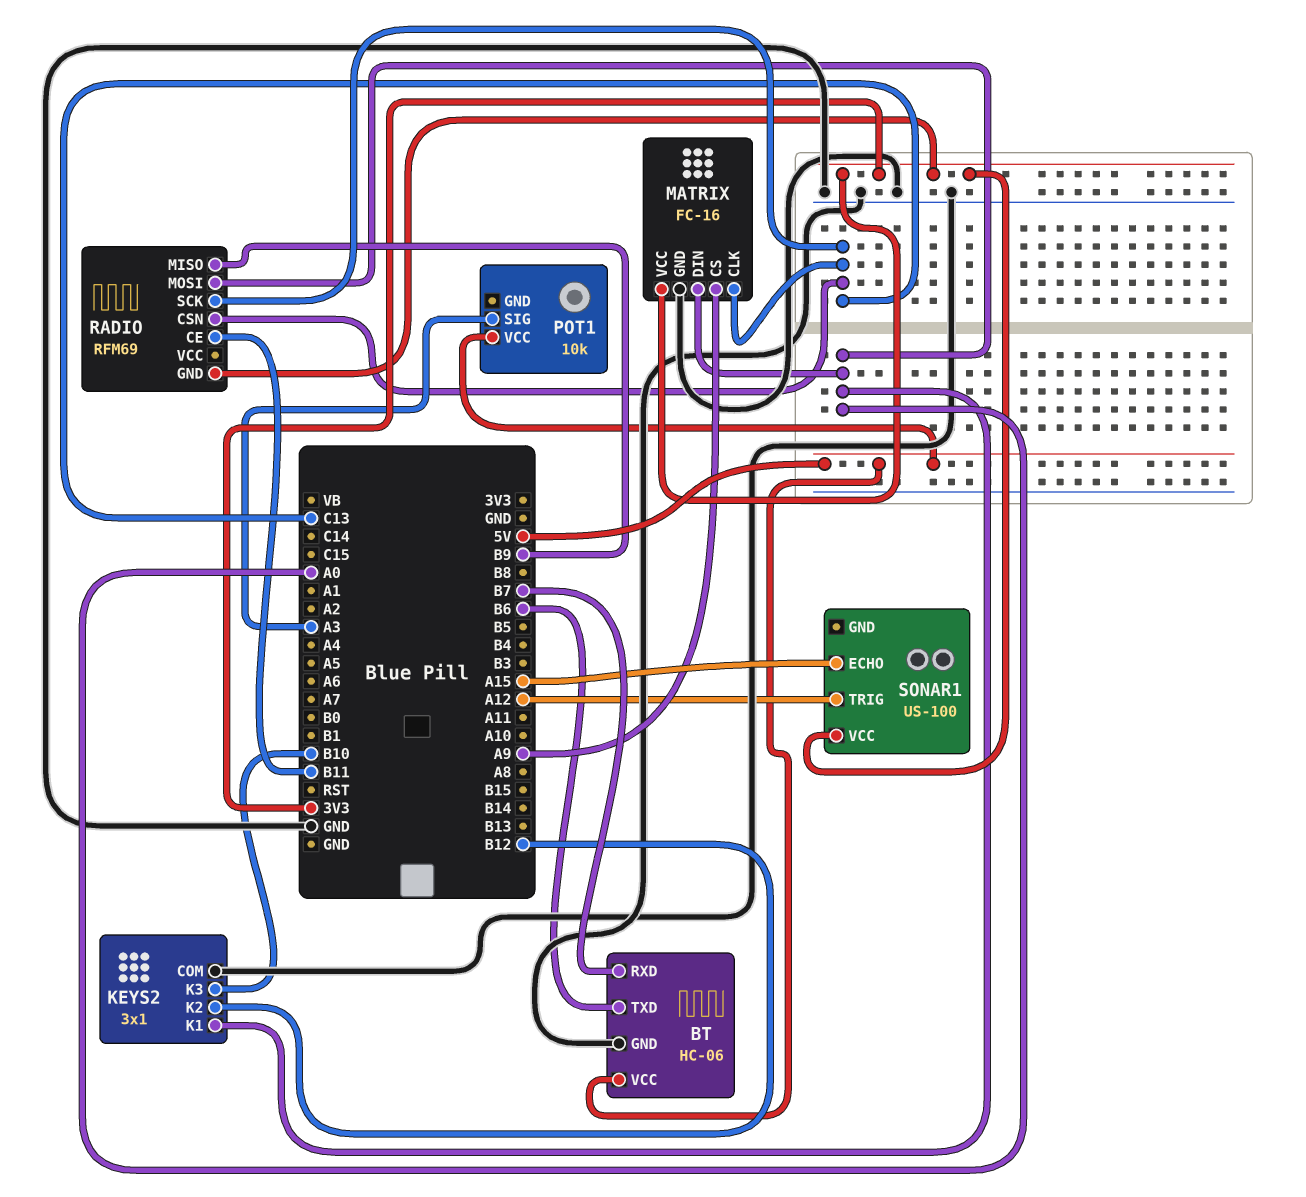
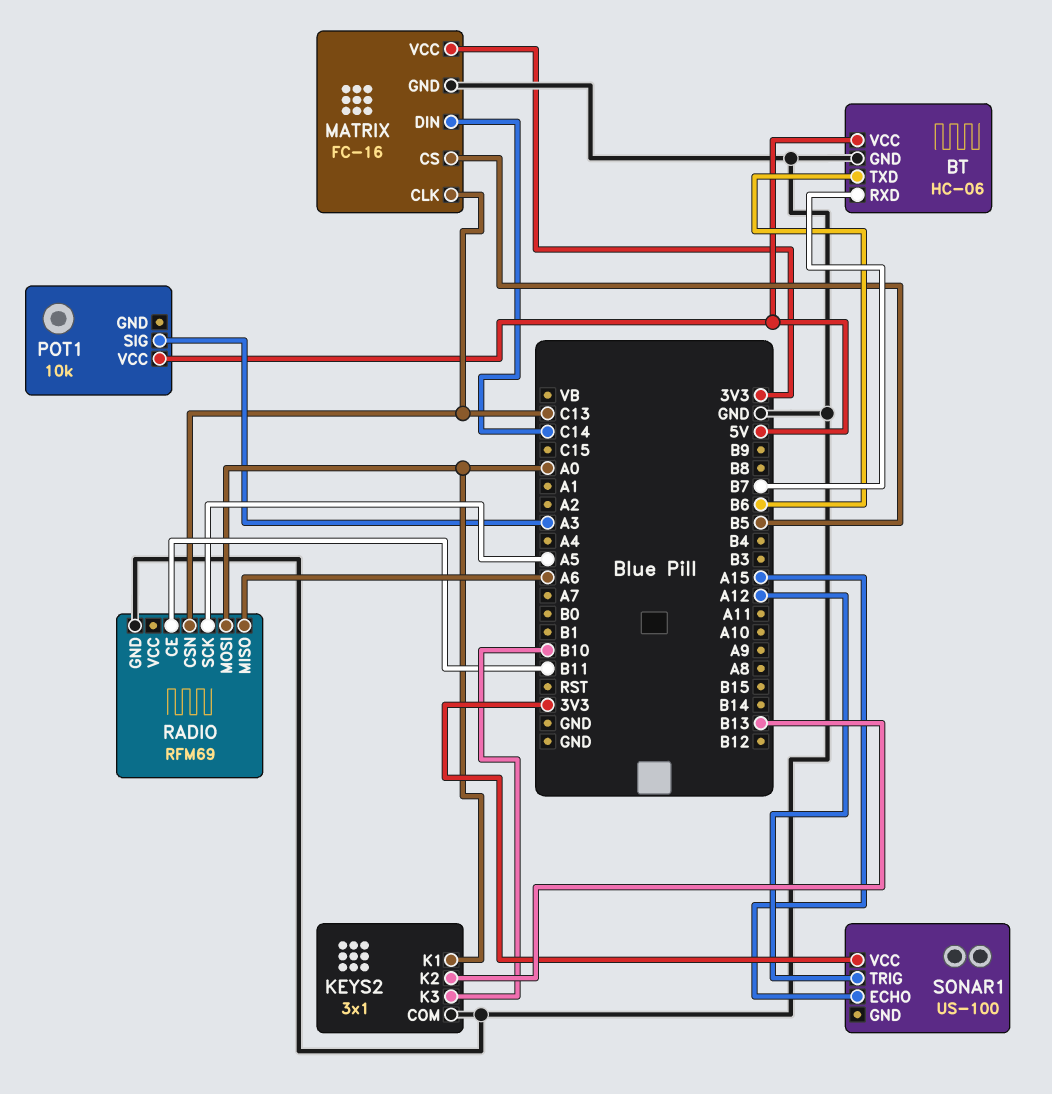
KEYS2 pin K2: B12 -> B13
MATRIX pin CS: A9 -> B5
MATRIX pin DIN: A0 -> C14
RADIO pin GND: 3V3 -> GND
RADIO pin MISO: B9 -> A6
RADIO pin SCK: C13 -> A5

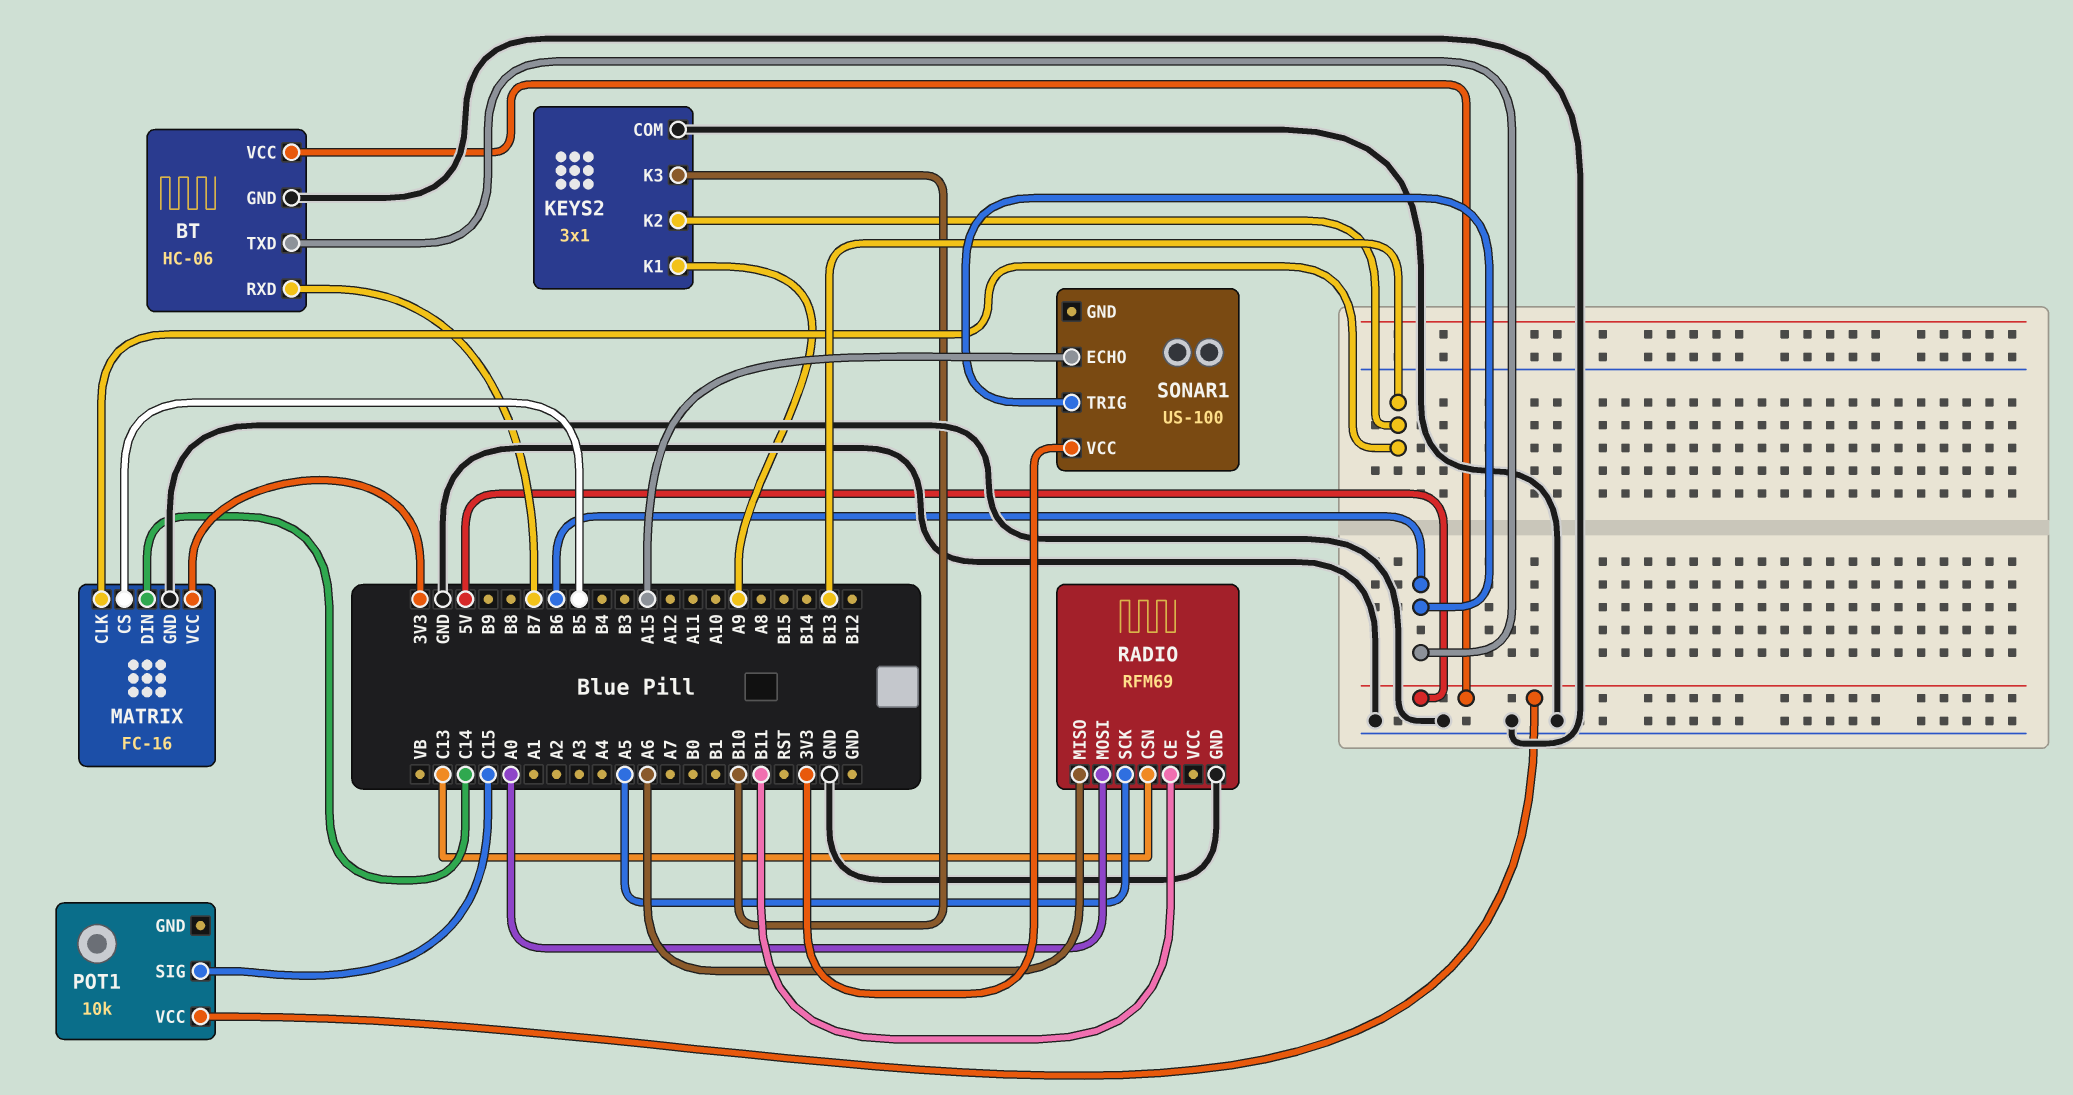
KEYS2 pin K1: A0 -> A9
MATRIX pin CLK: C13 -> B13
POT1 pin SIG: A3 -> C15
SONAR1 pin TRIG: A12 -> B6

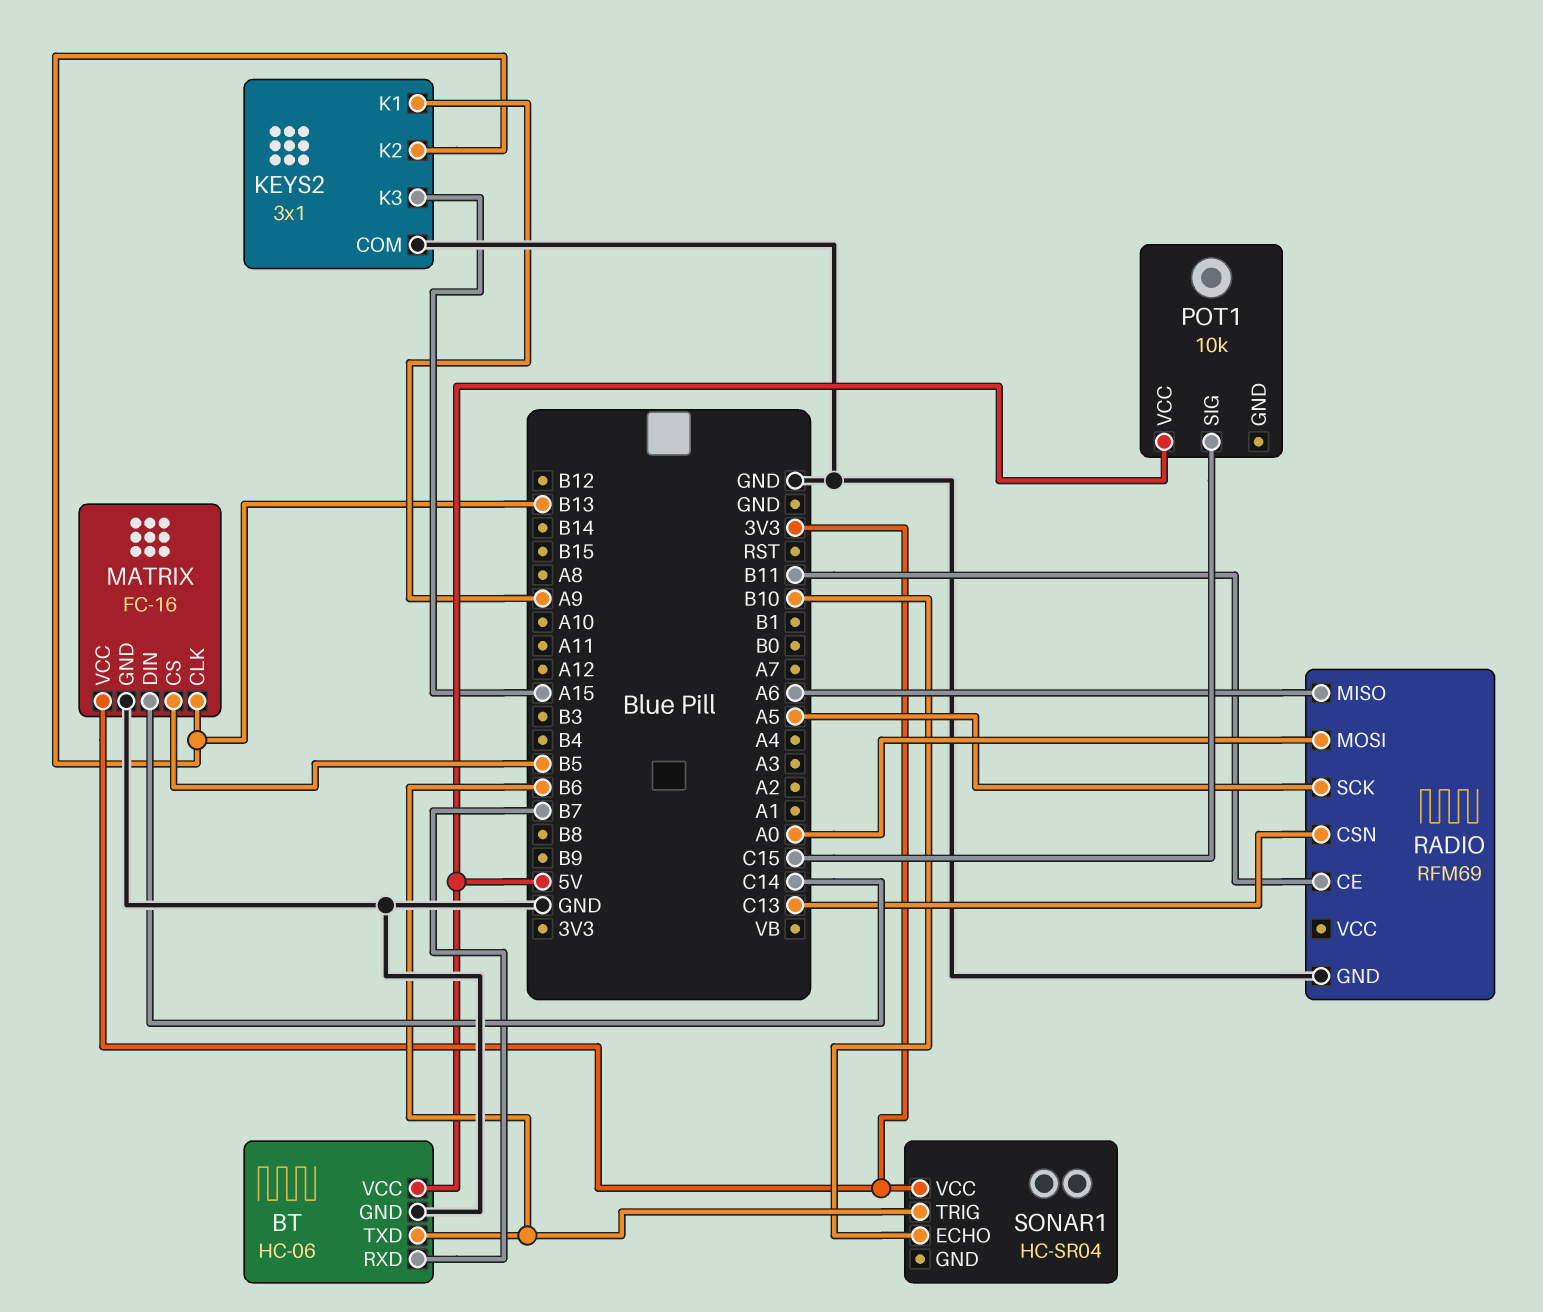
KEYS2 pin K3: B10 -> A15
SONAR1: US-100 -> HC-SR04
SONAR1 pin ECHO: A15 -> B10

